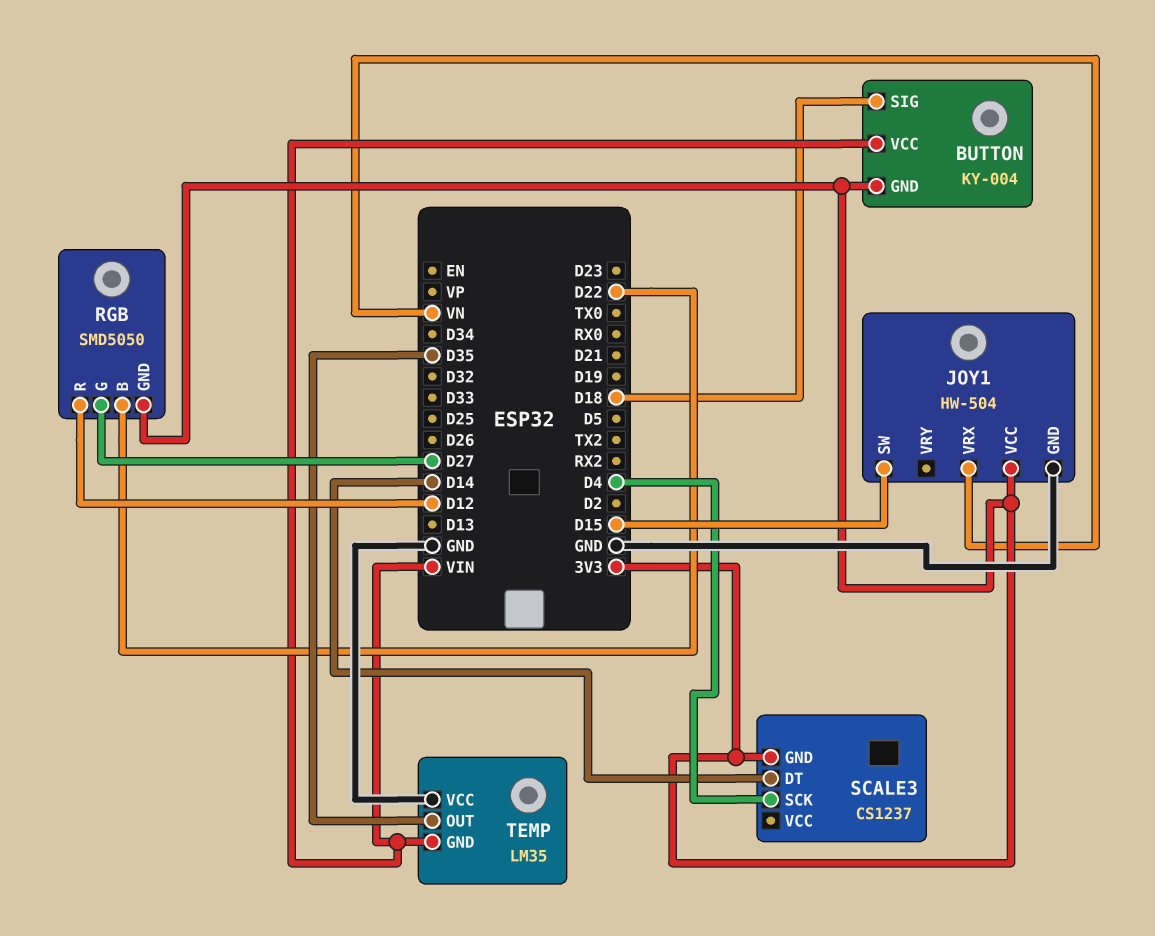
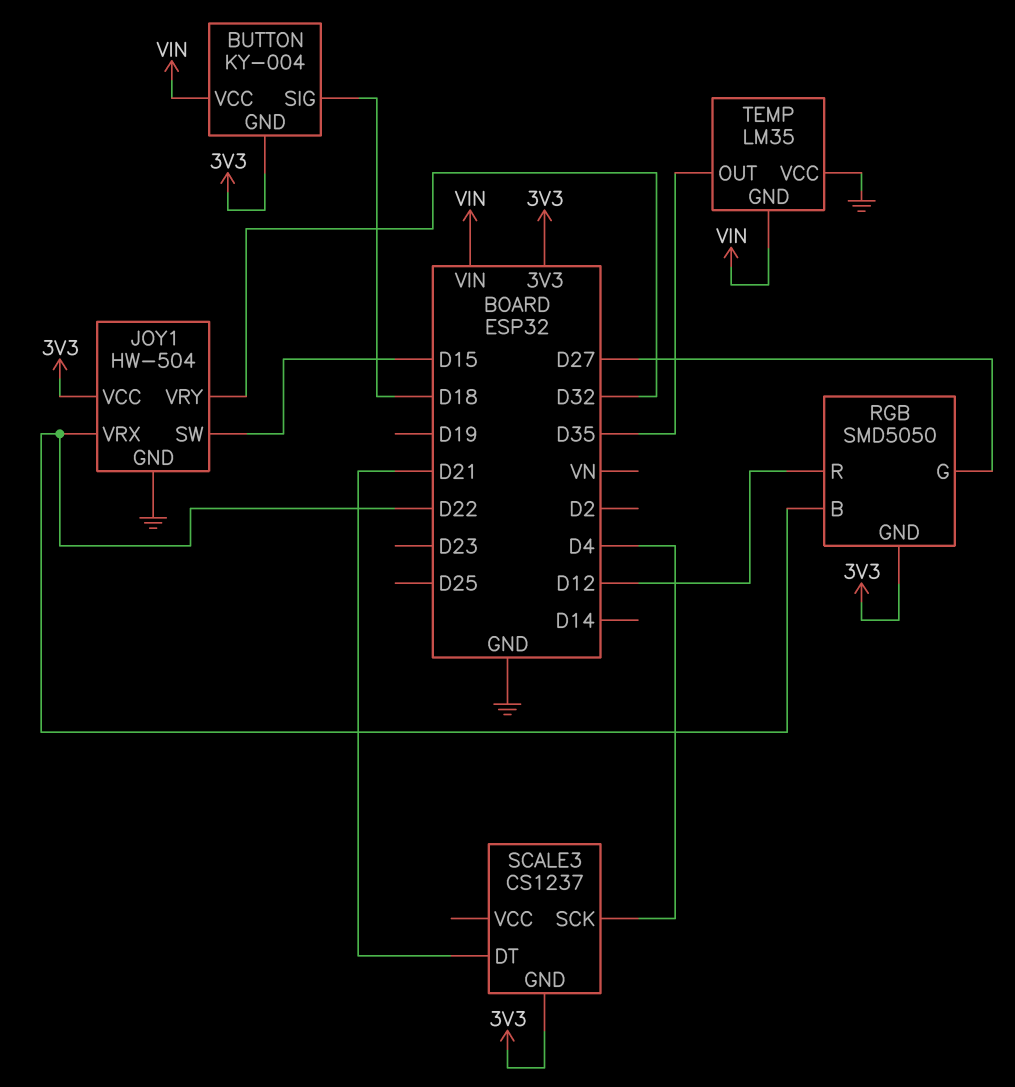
JOY1 pin VRX: VN -> D22
JOY1 pin VRY: none -> D32
SCALE3 pin DT: D14 -> D21

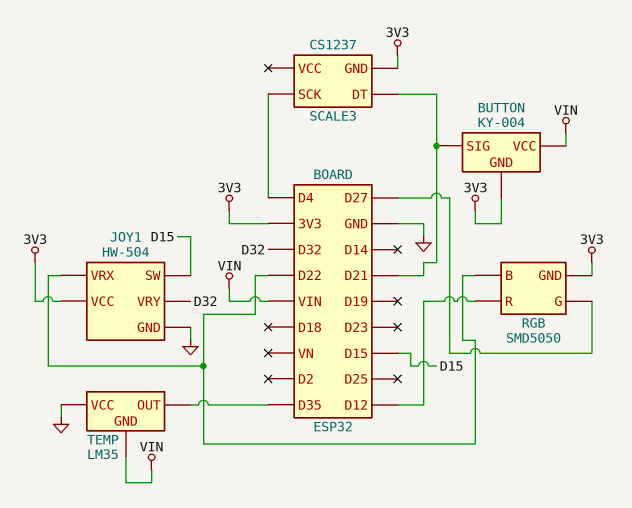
BUTTON pin SIG: D18 -> D21

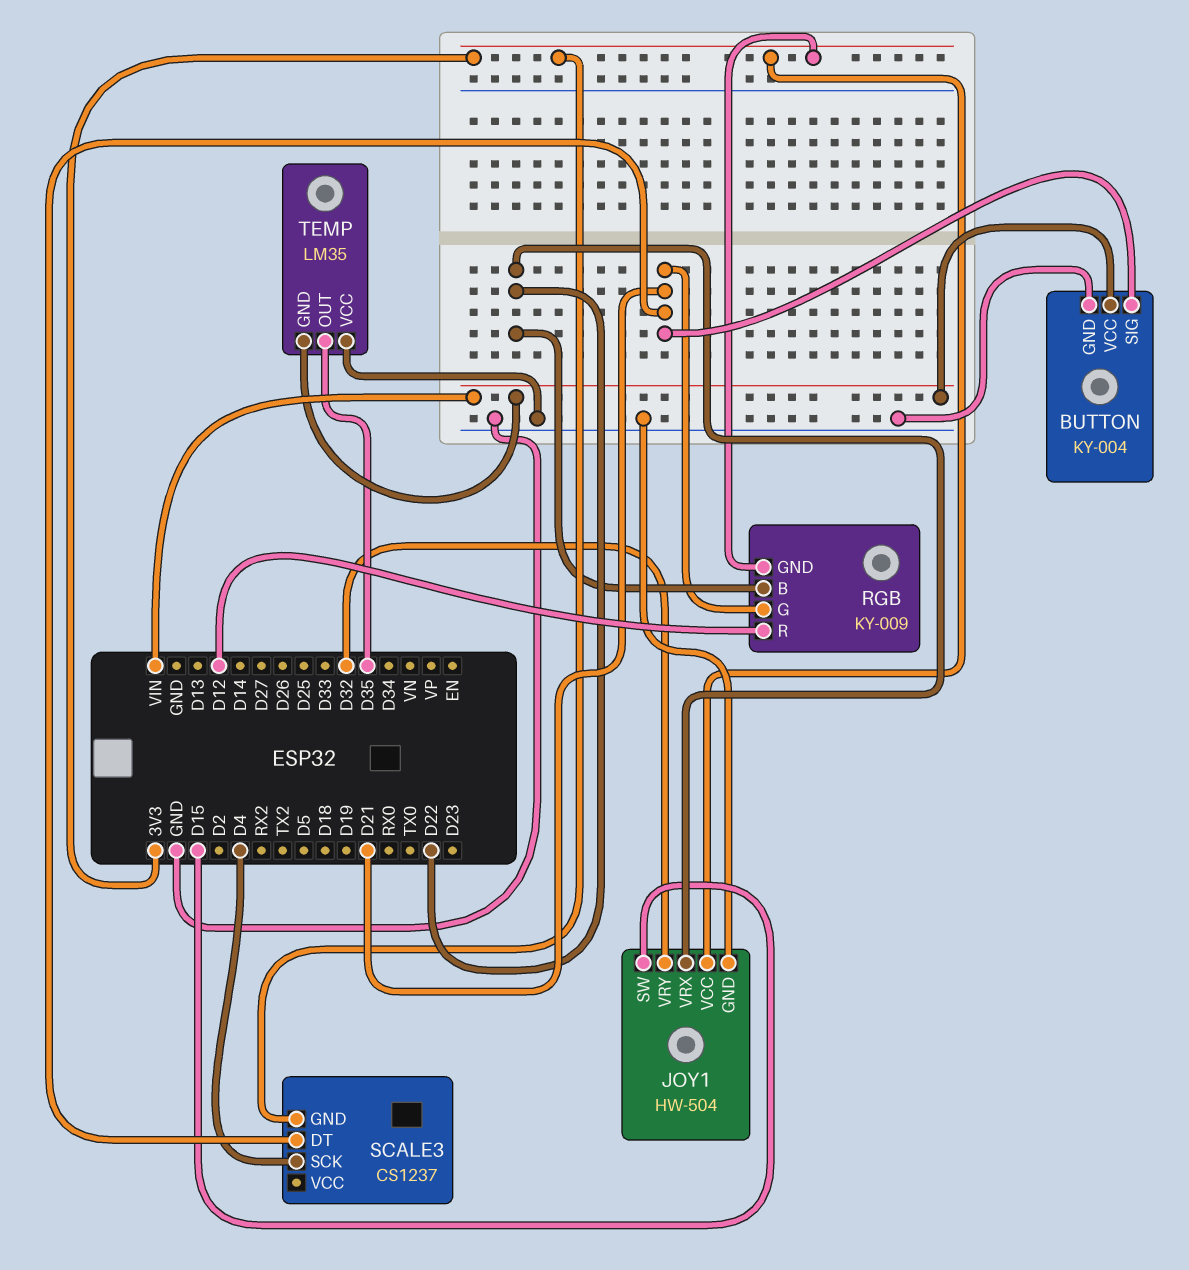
BUTTON pin GND: 3V3 -> GND
RGB: SMD5050 -> KY-009
RGB pin G: D27 -> D21

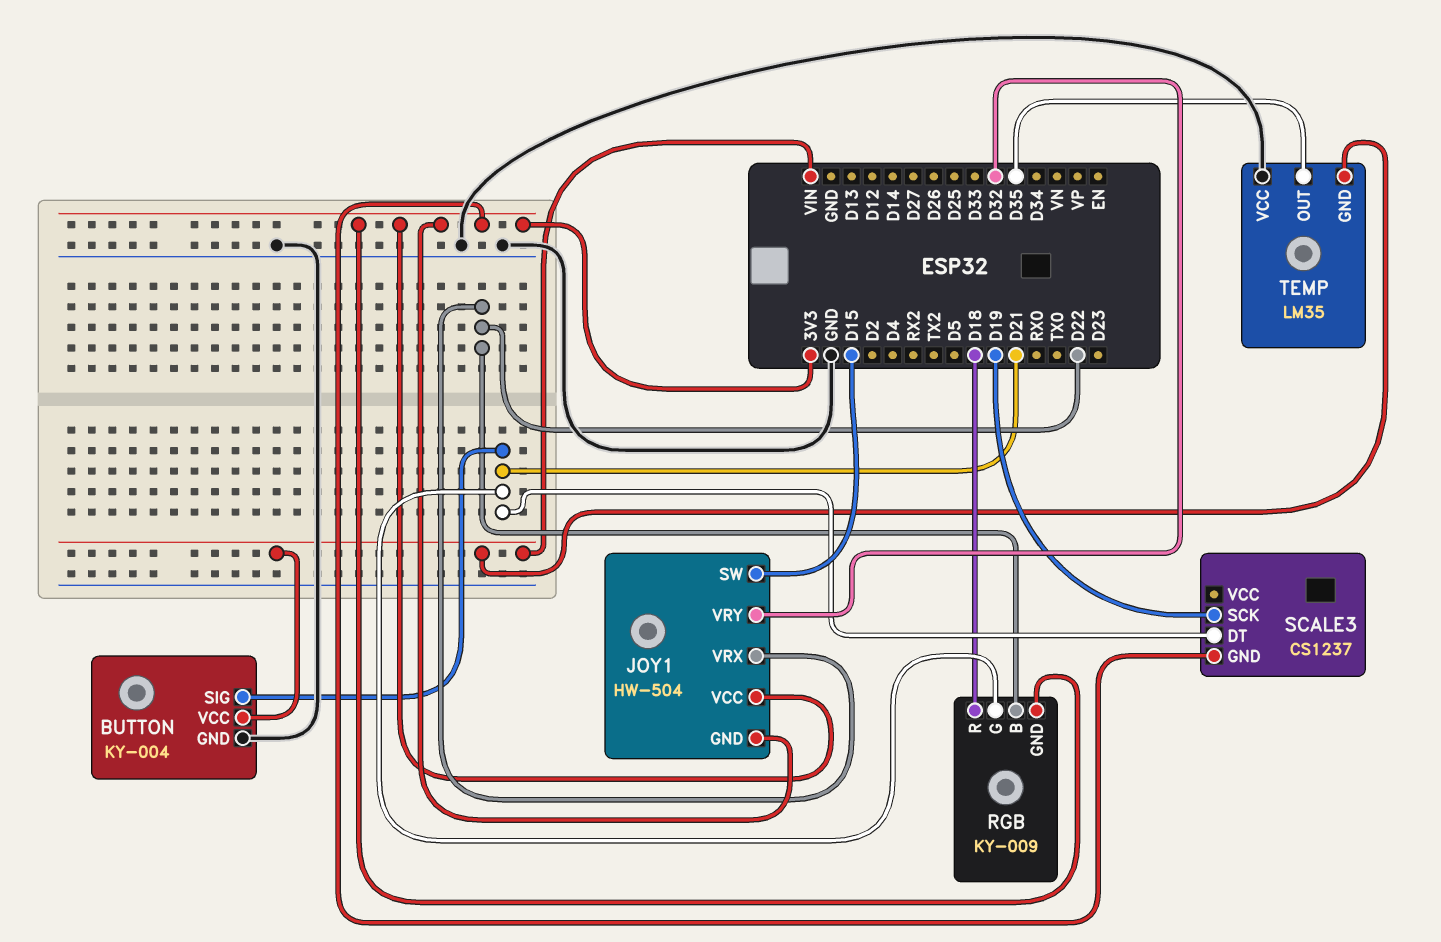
JOY1 pin GND: GND -> 3V3
RGB pin R: D12 -> D18
SCALE3 pin SCK: D4 -> D19

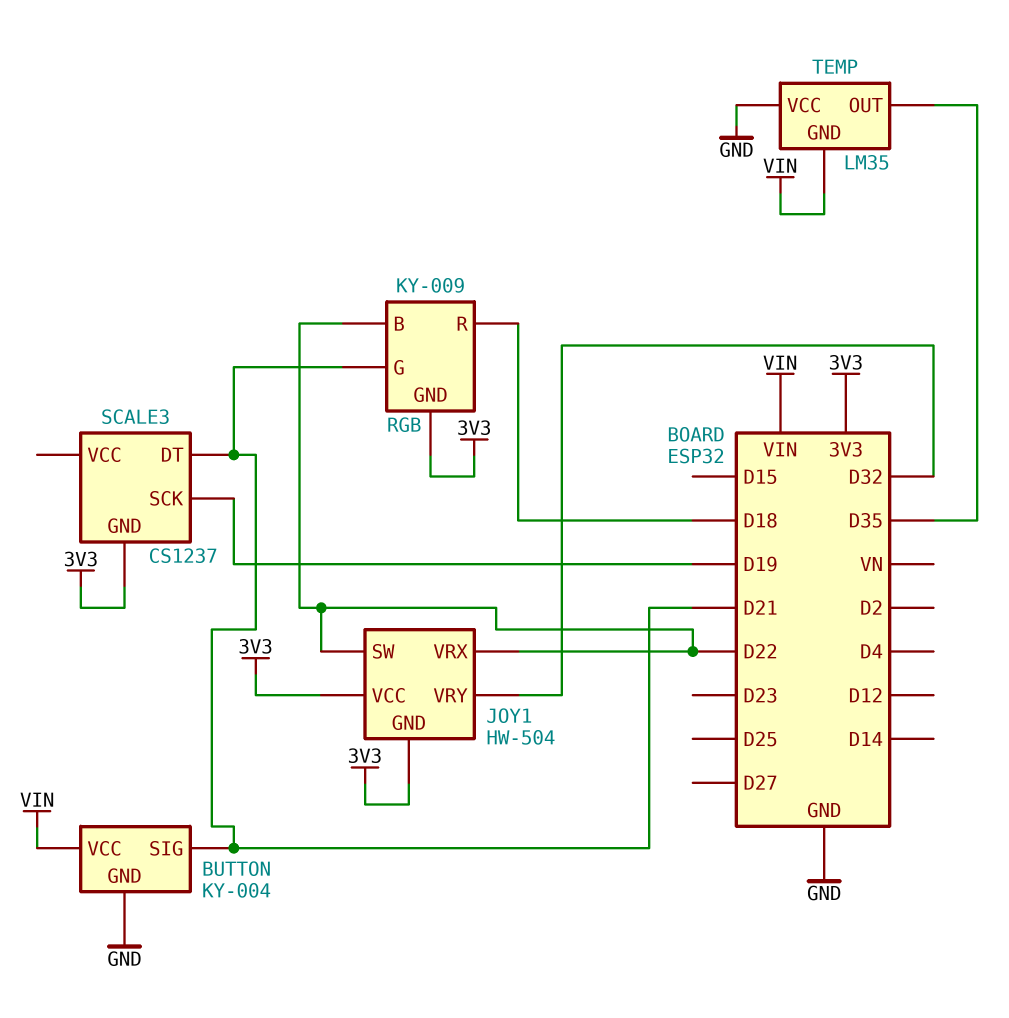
JOY1 pin SW: D15 -> D22

